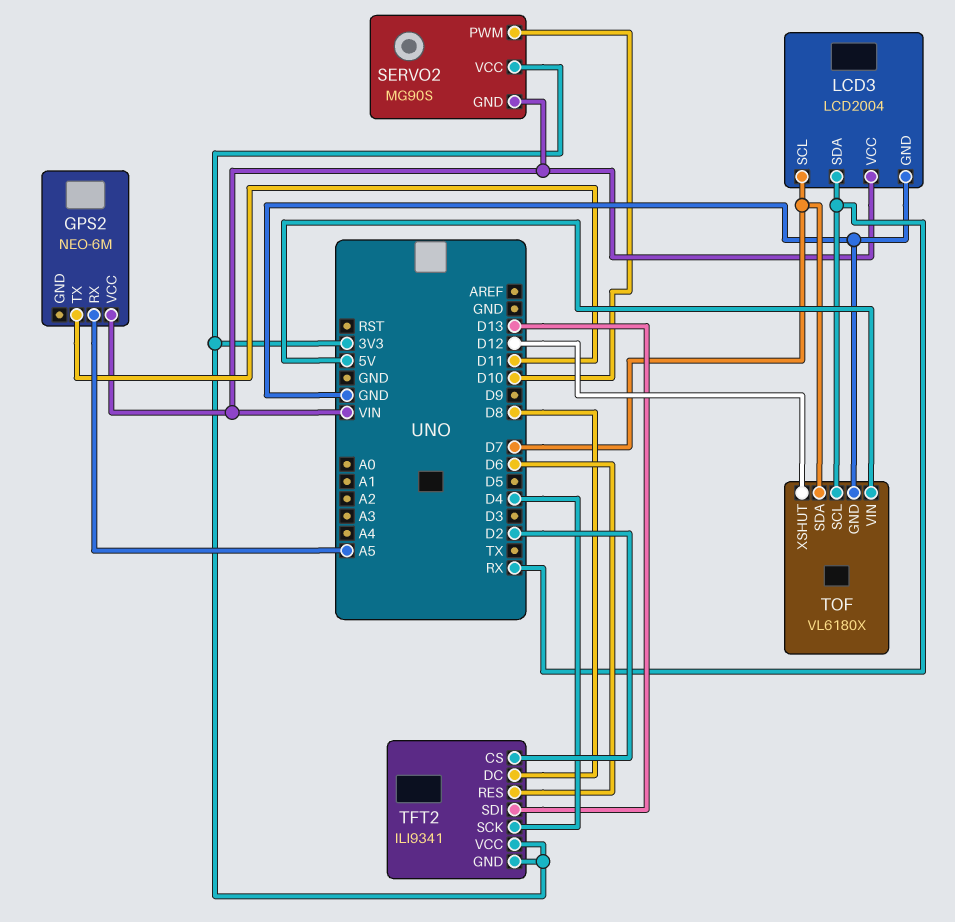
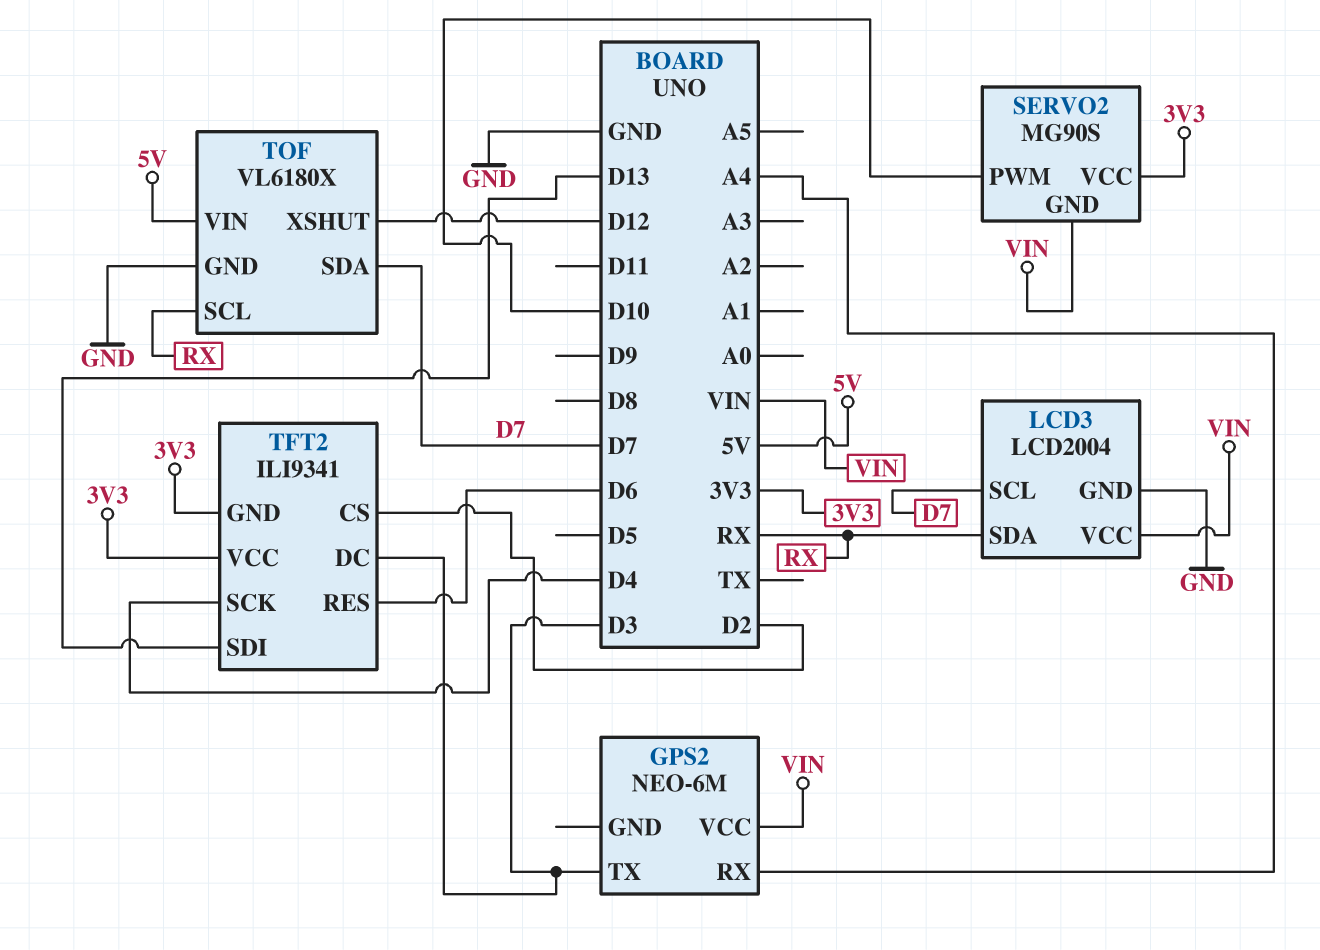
GPS2 pin RX: A5 -> A4
GPS2 pin TX: D11 -> D3
TFT2 pin DC: D8 -> D3

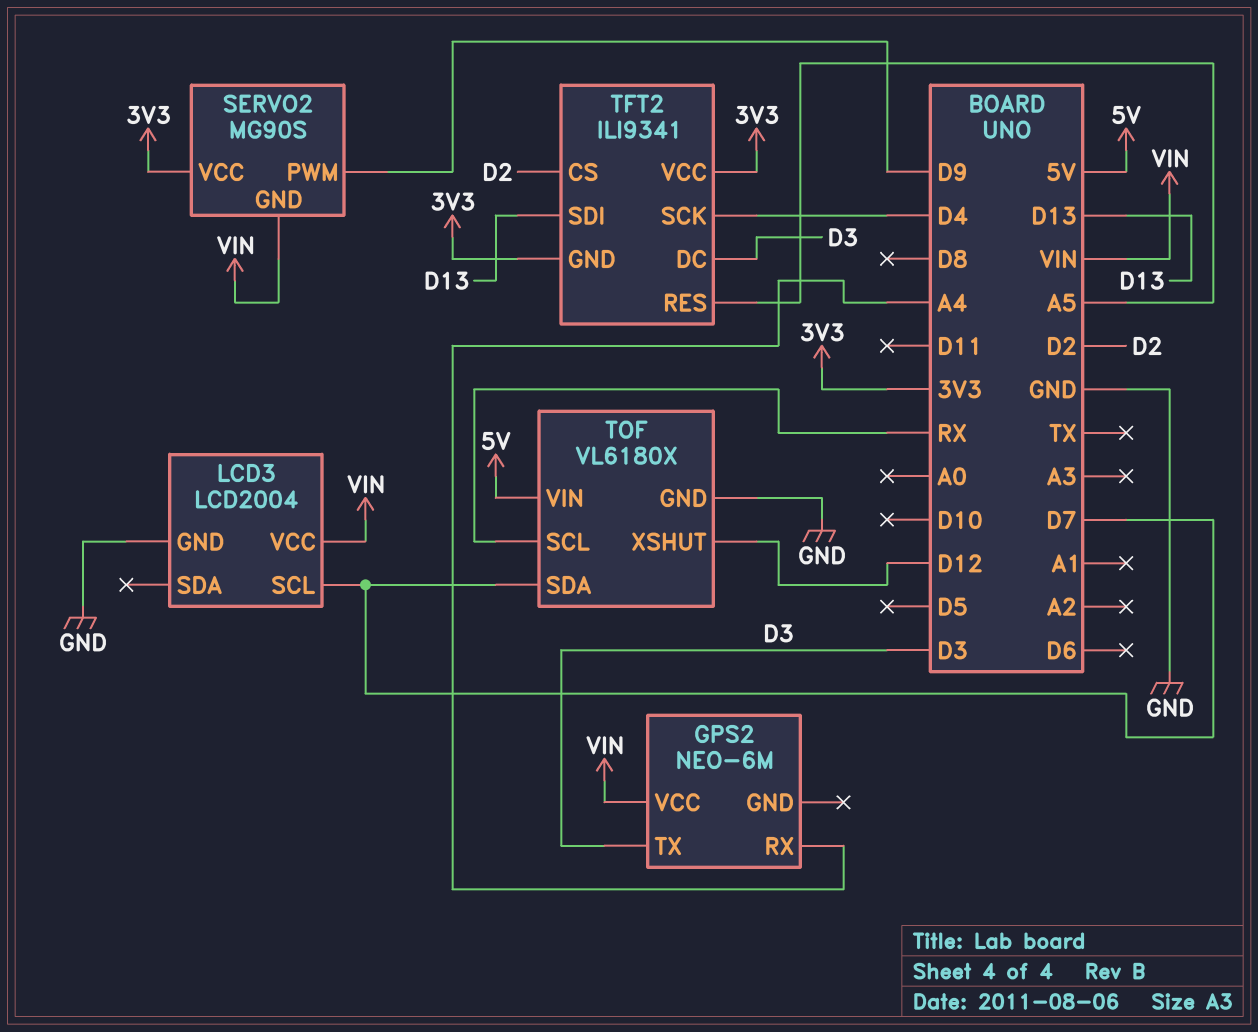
LCD3 pin SDA: RX -> none
SERVO2 pin PWM: D10 -> D9
TFT2 pin RES: D6 -> A5

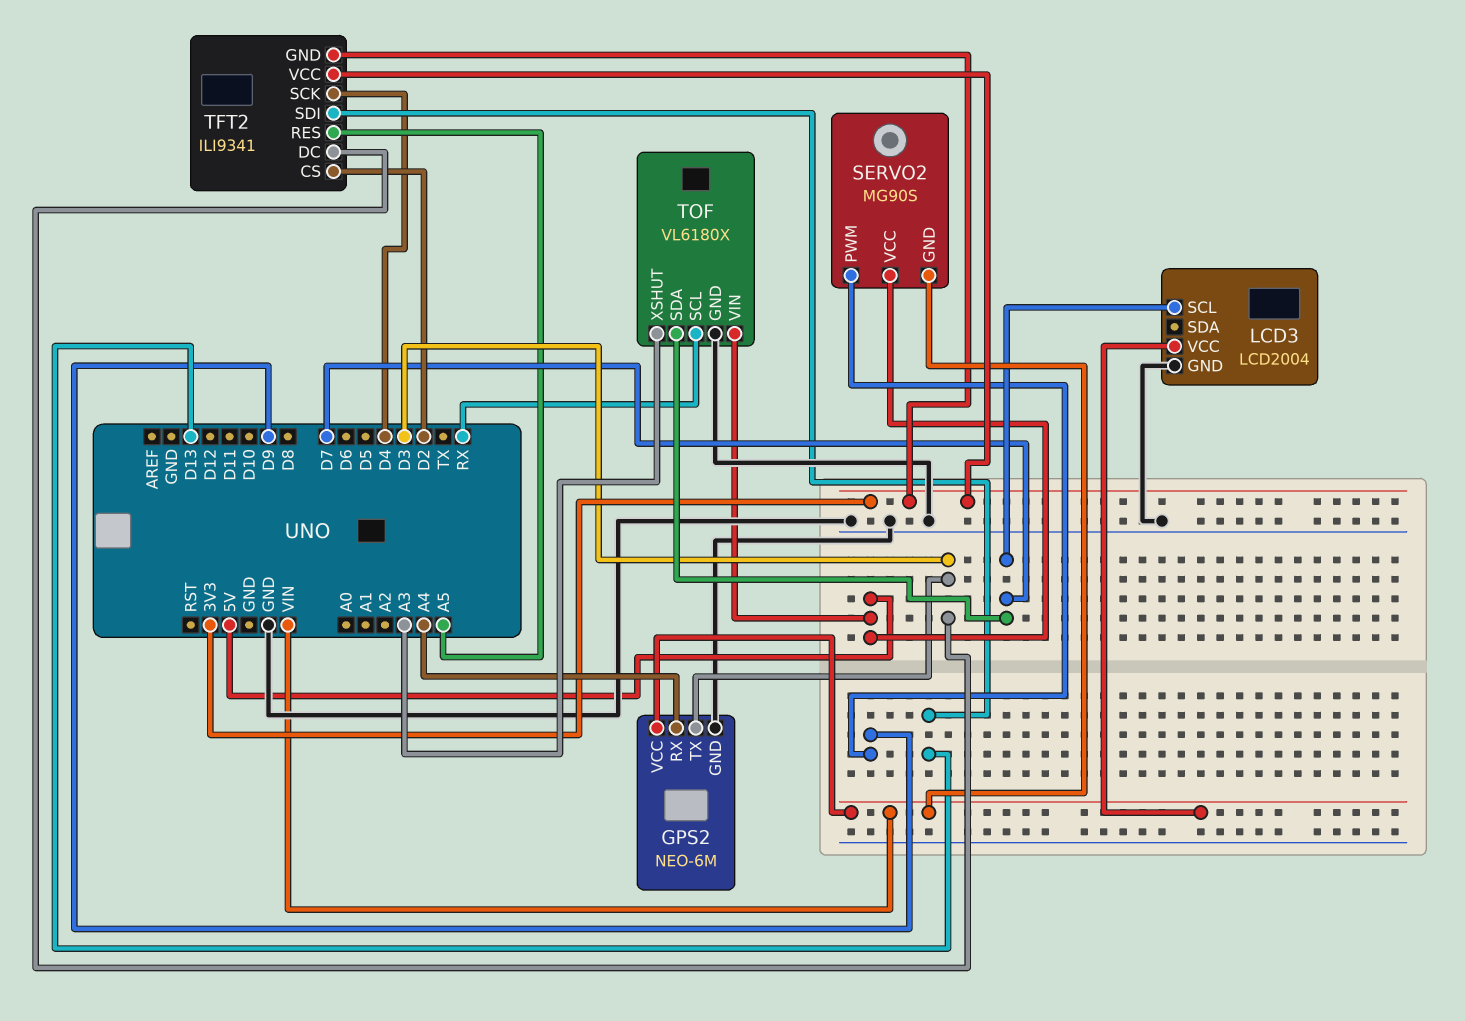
GPS2 pin GND: none -> GND
SERVO2 pin VCC: 3V3 -> 5V
TOF pin XSHUT: D12 -> A3

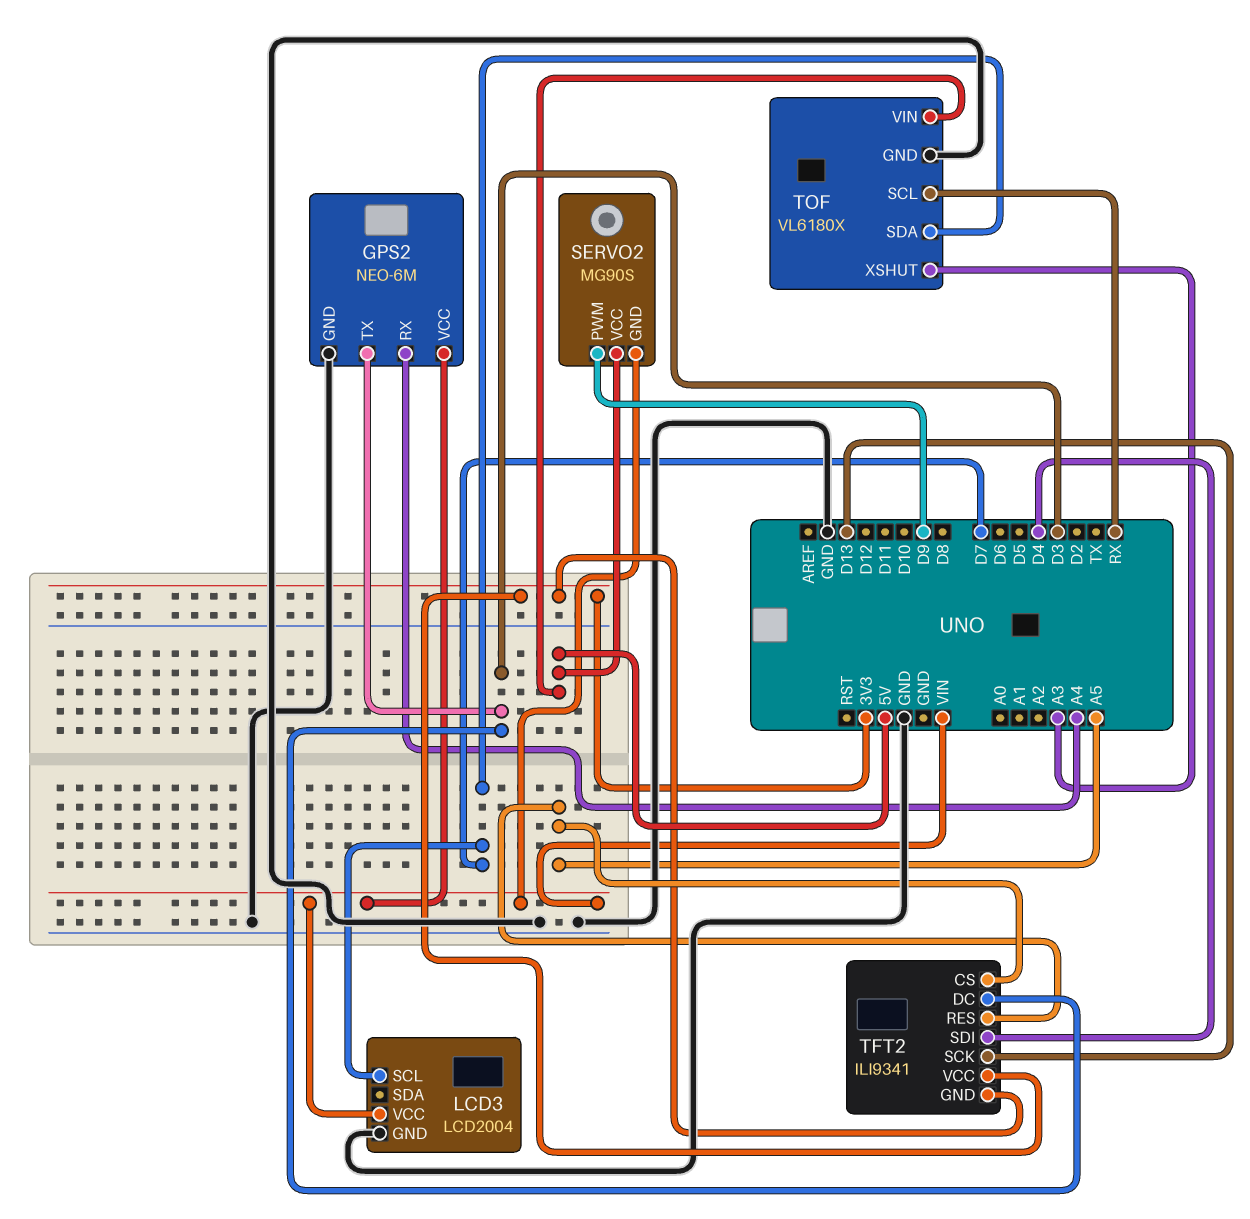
TFT2 pin CS: D2 -> A5
TFT2 pin SCK: D4 -> D13
TFT2 pin SDI: D13 -> D4

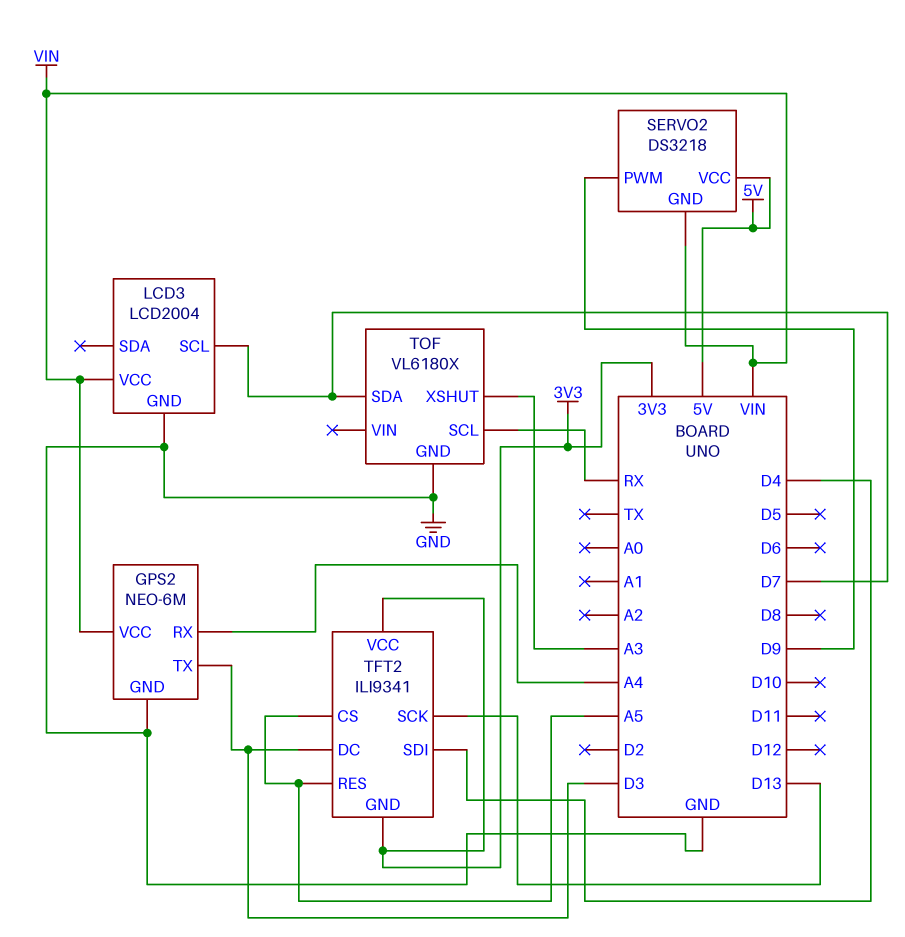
SERVO2: MG90S -> DS3218
TOF pin VIN: 5V -> none

